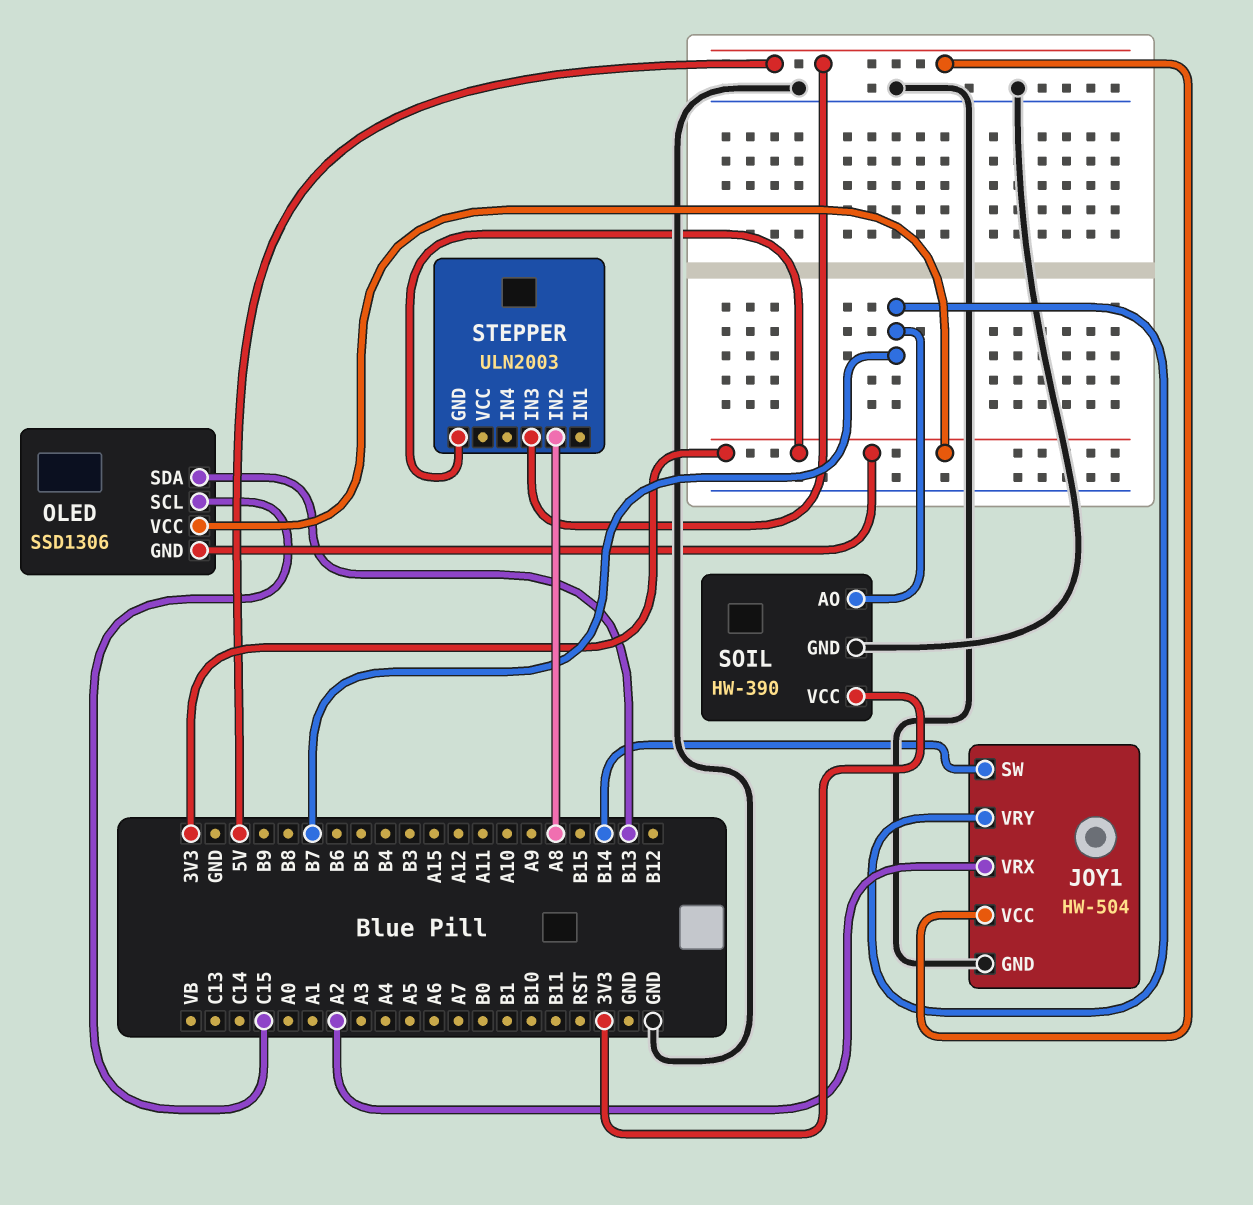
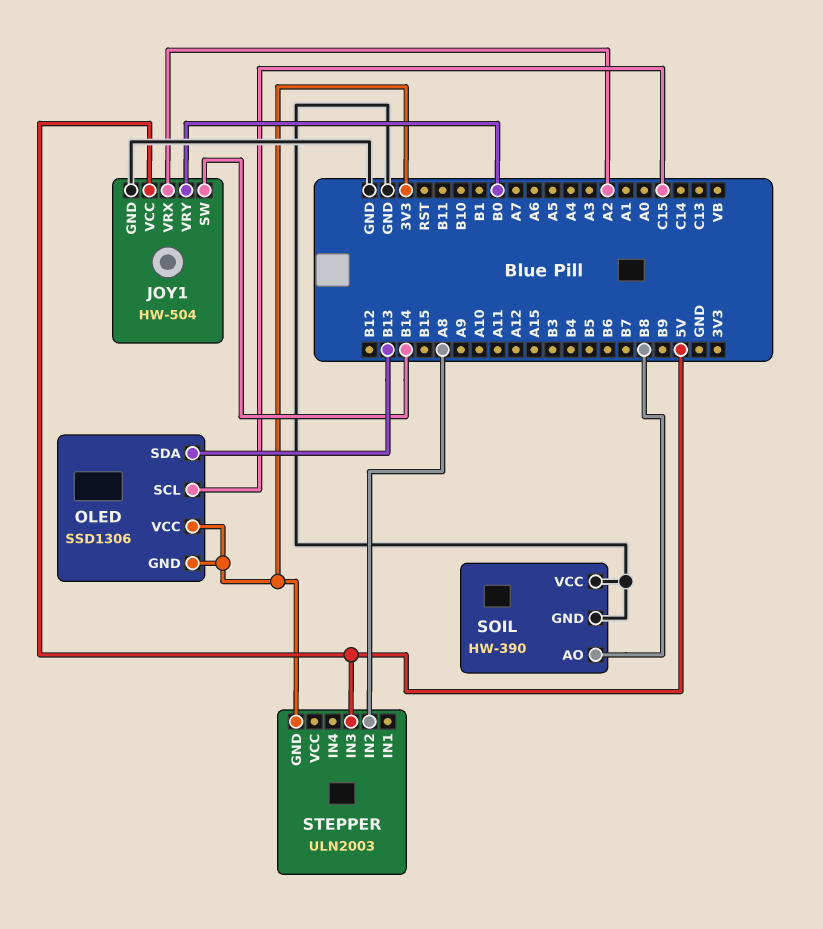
JOY1 pin VRY: B7 -> B0
SOIL pin AO: B7 -> B8
SOIL pin VCC: 3V3 -> GND

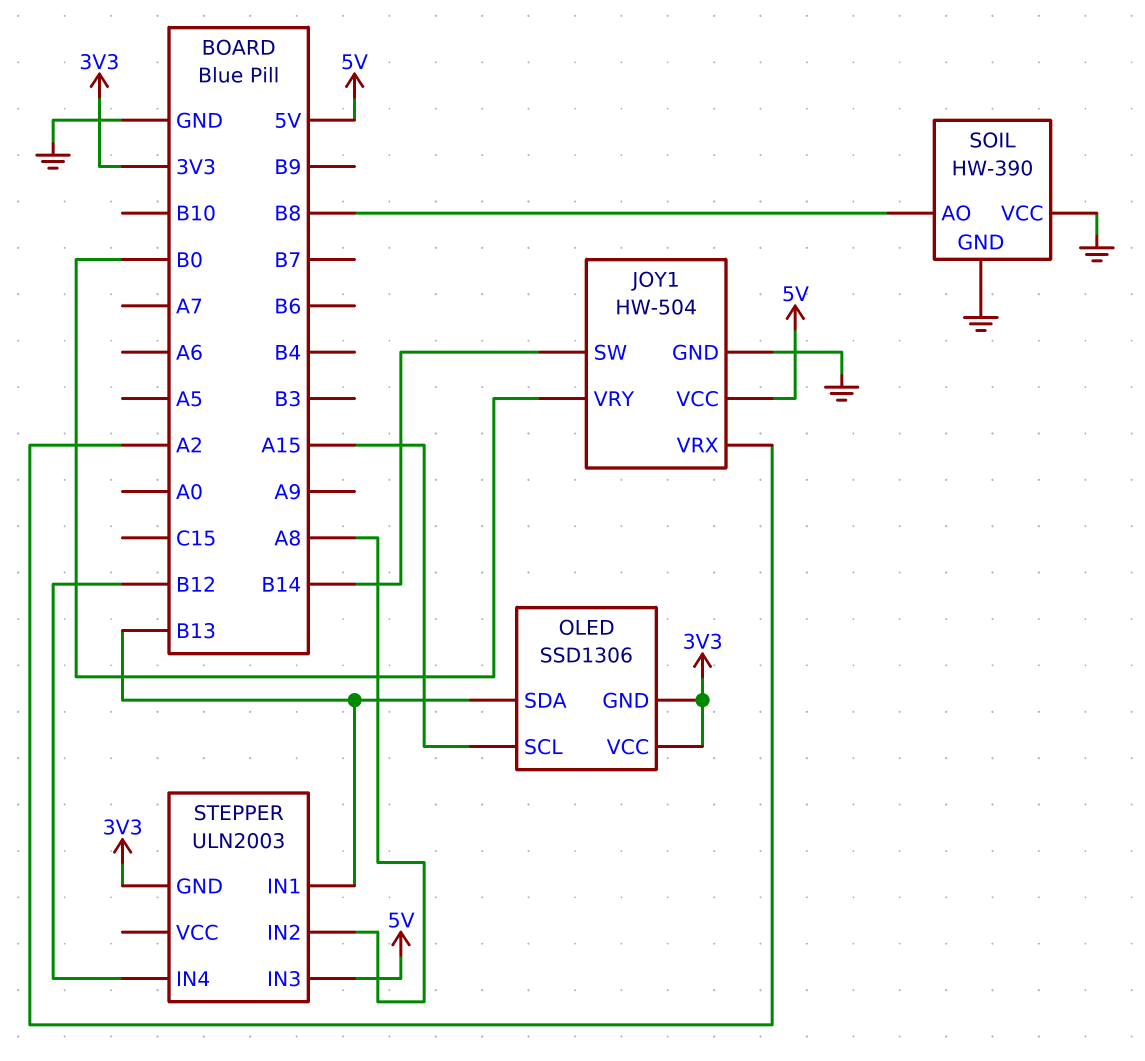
OLED pin SCL: C15 -> A15
STEPPER pin IN1: none -> B13
STEPPER pin IN4: none -> B12

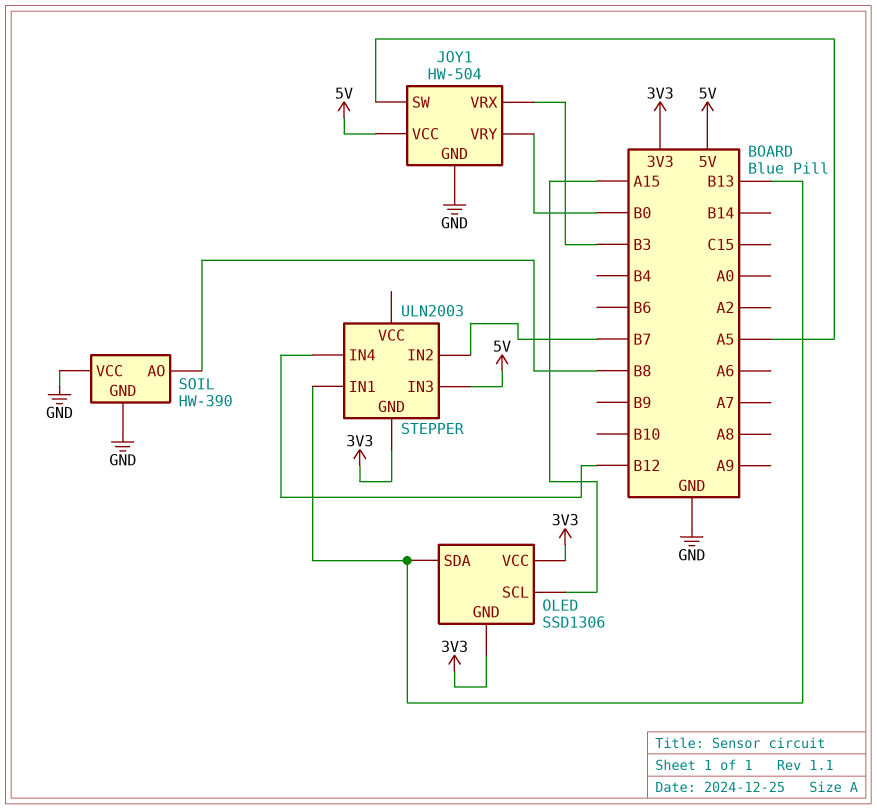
JOY1 pin SW: B14 -> A5
JOY1 pin VRX: A2 -> B3
STEPPER pin IN2: A8 -> B7

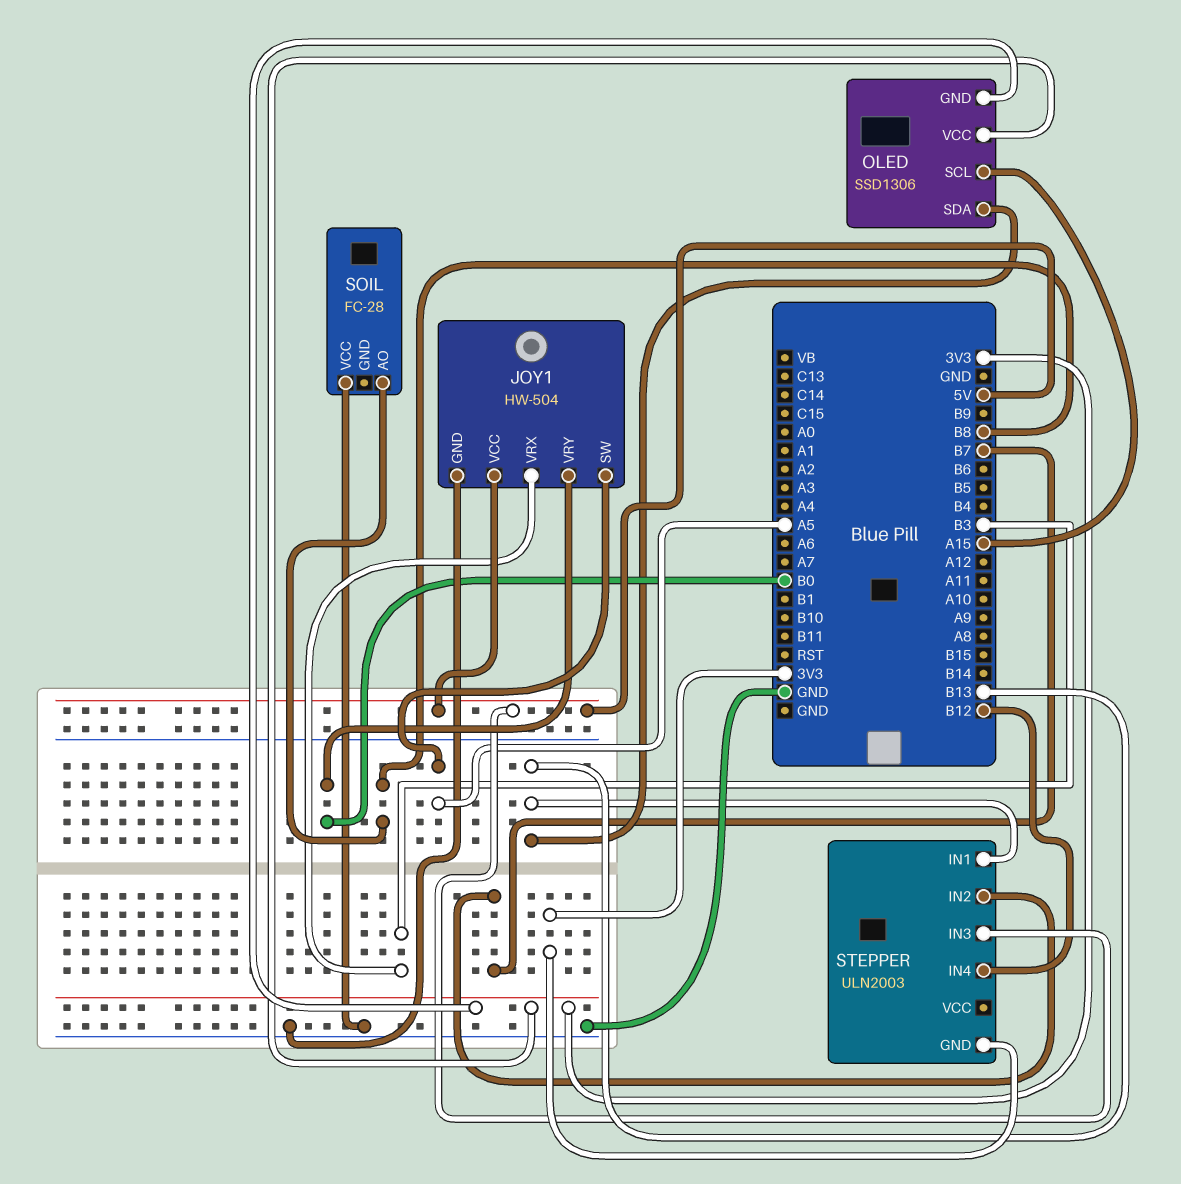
SOIL: HW-390 -> FC-28
SOIL pin GND: GND -> none

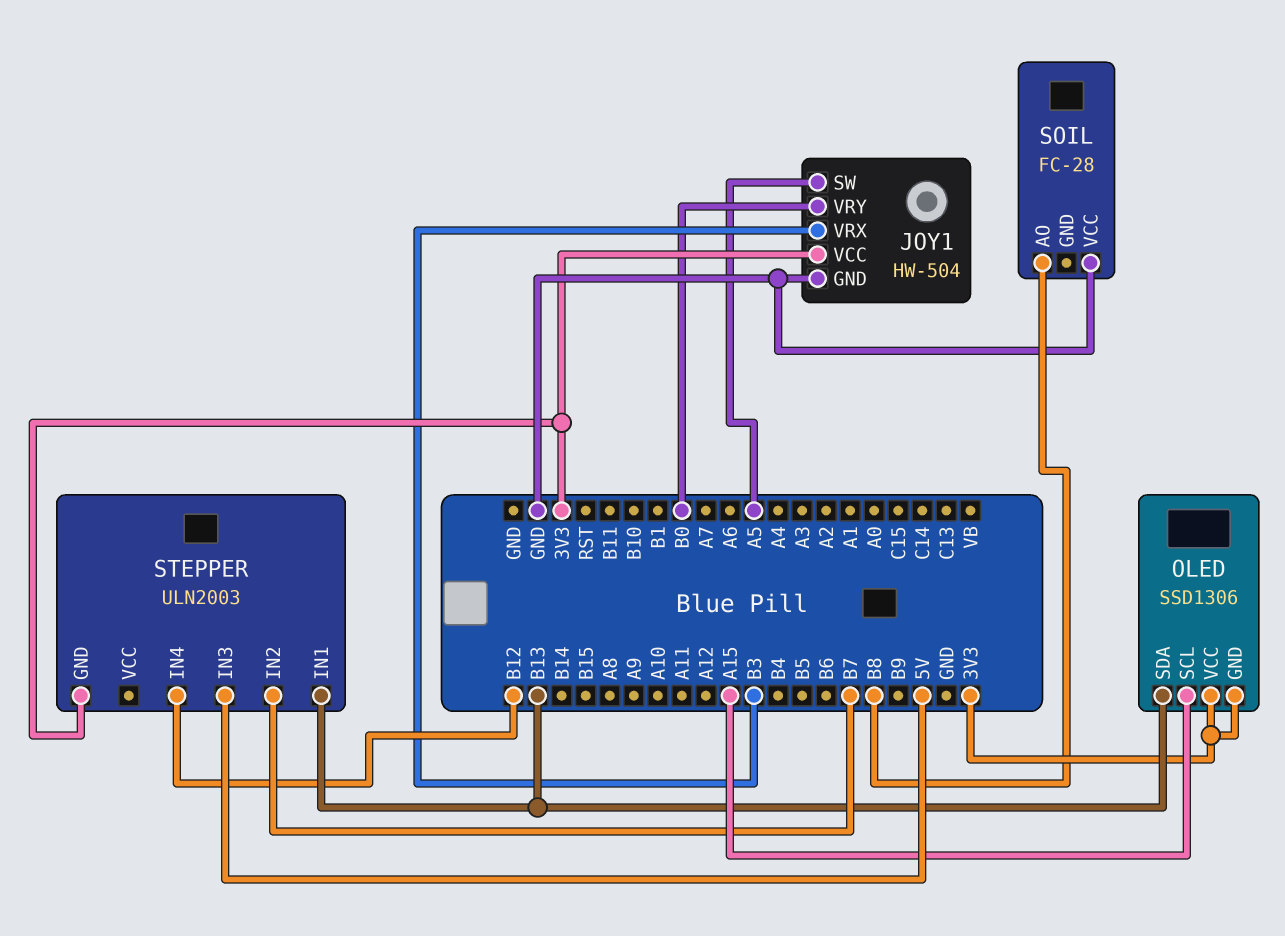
JOY1 pin VCC: 5V -> 3V3

